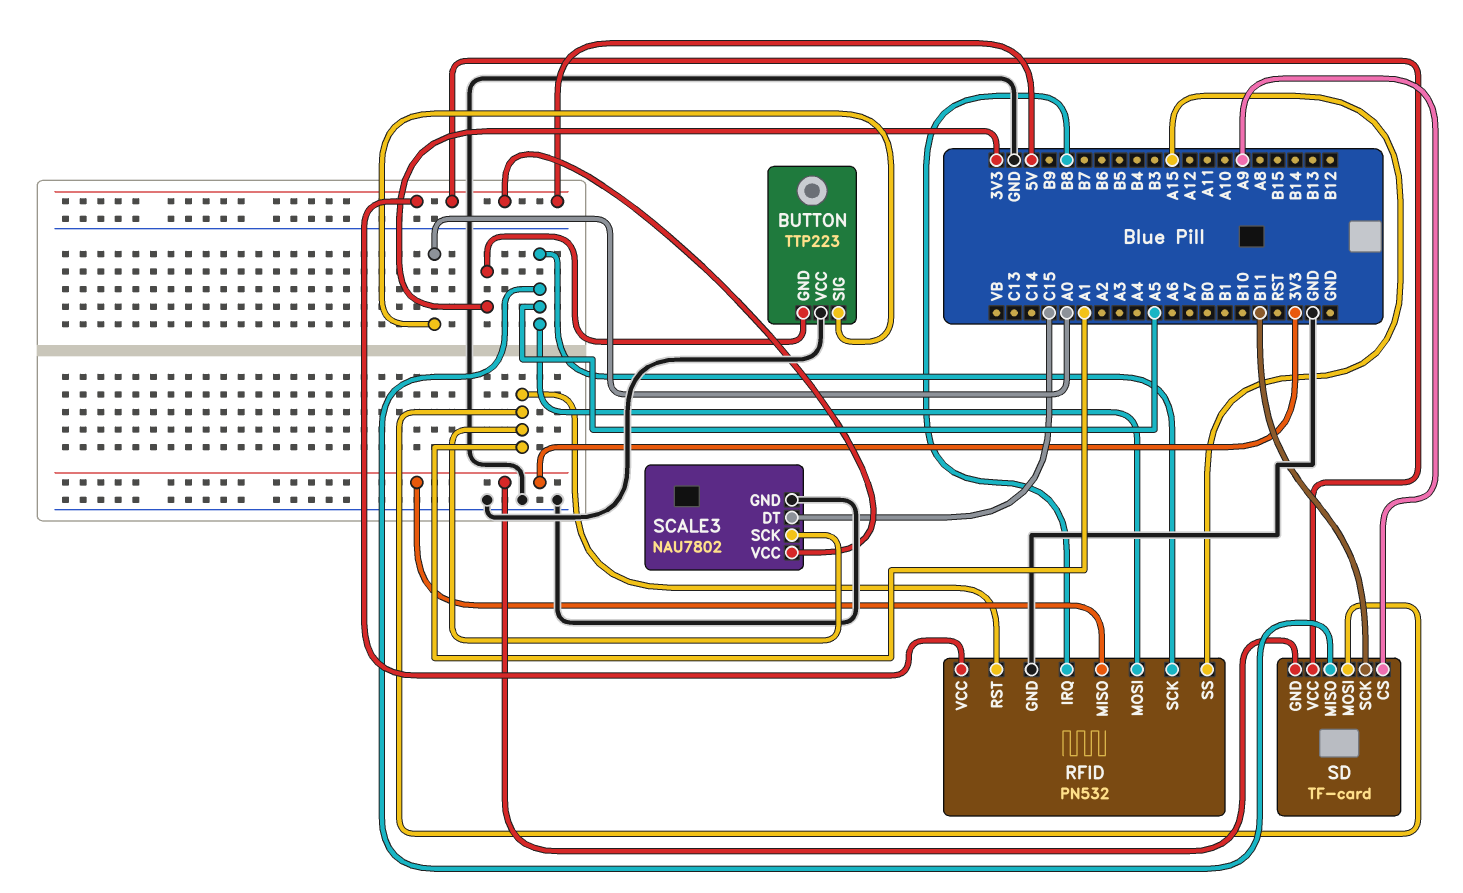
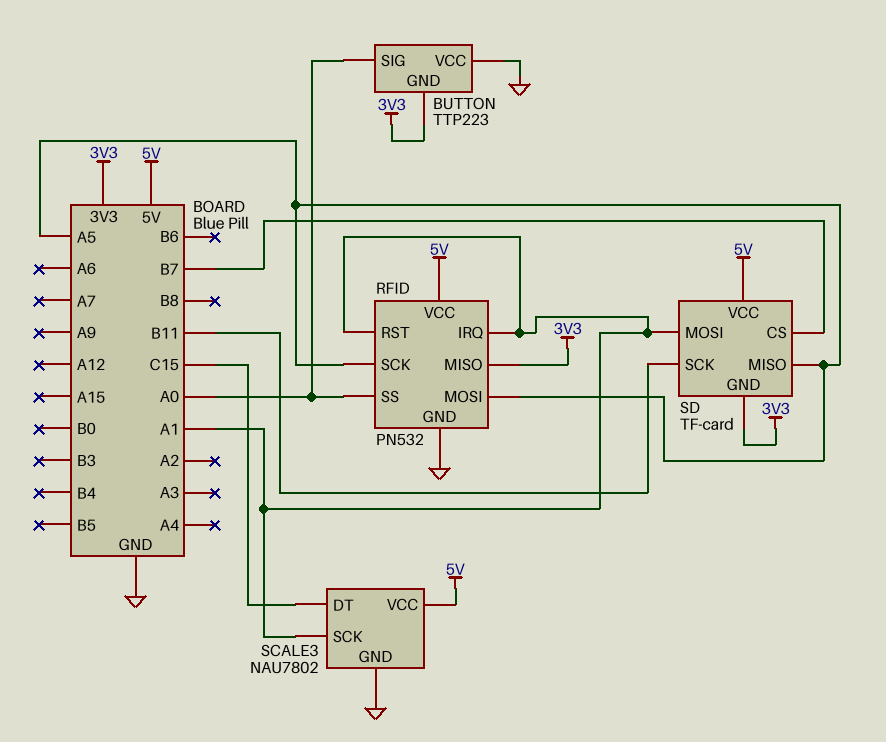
RFID pin IRQ: B8 -> A1
RFID pin SS: A15 -> A0
SD pin CS: A9 -> B7

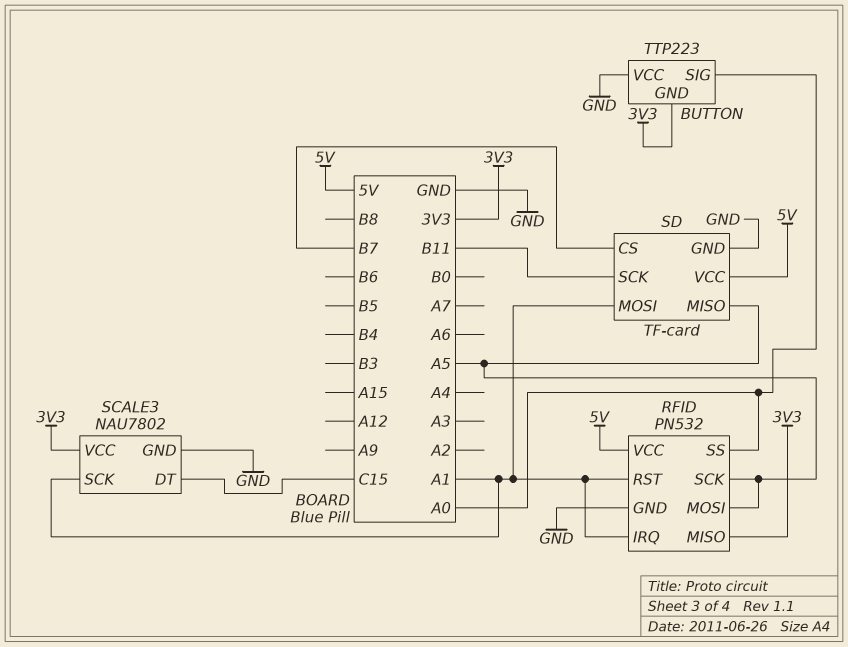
SCALE3 pin VCC: 5V -> 3V3
SD pin GND: 3V3 -> GND

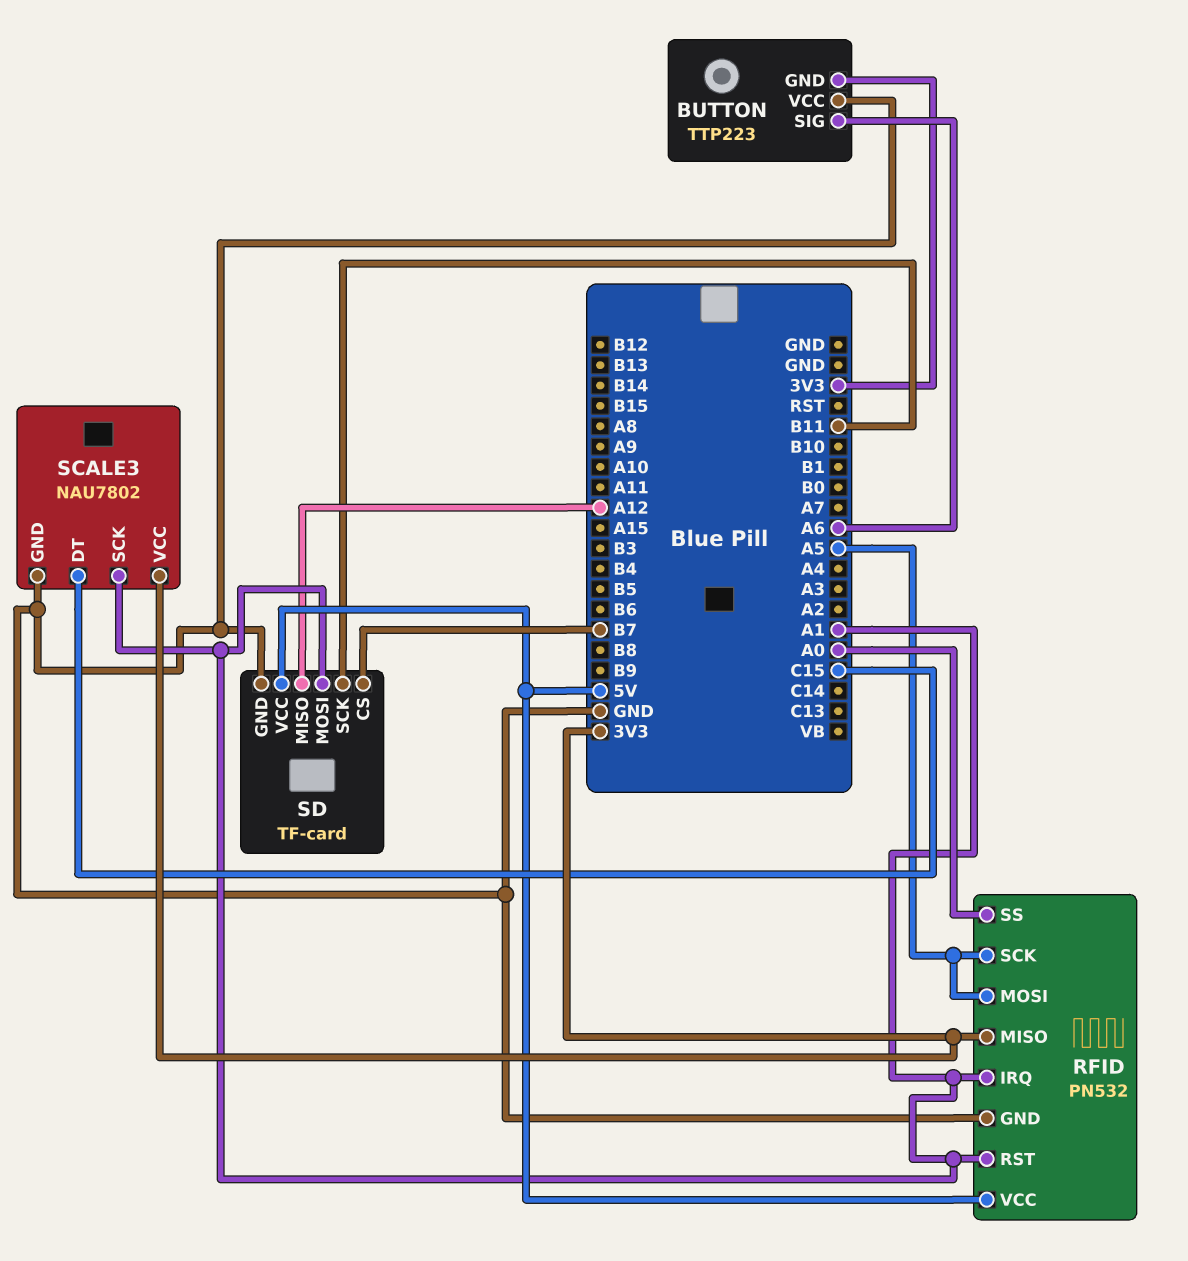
BUTTON pin SIG: A0 -> A6
SD pin MISO: A5 -> A12

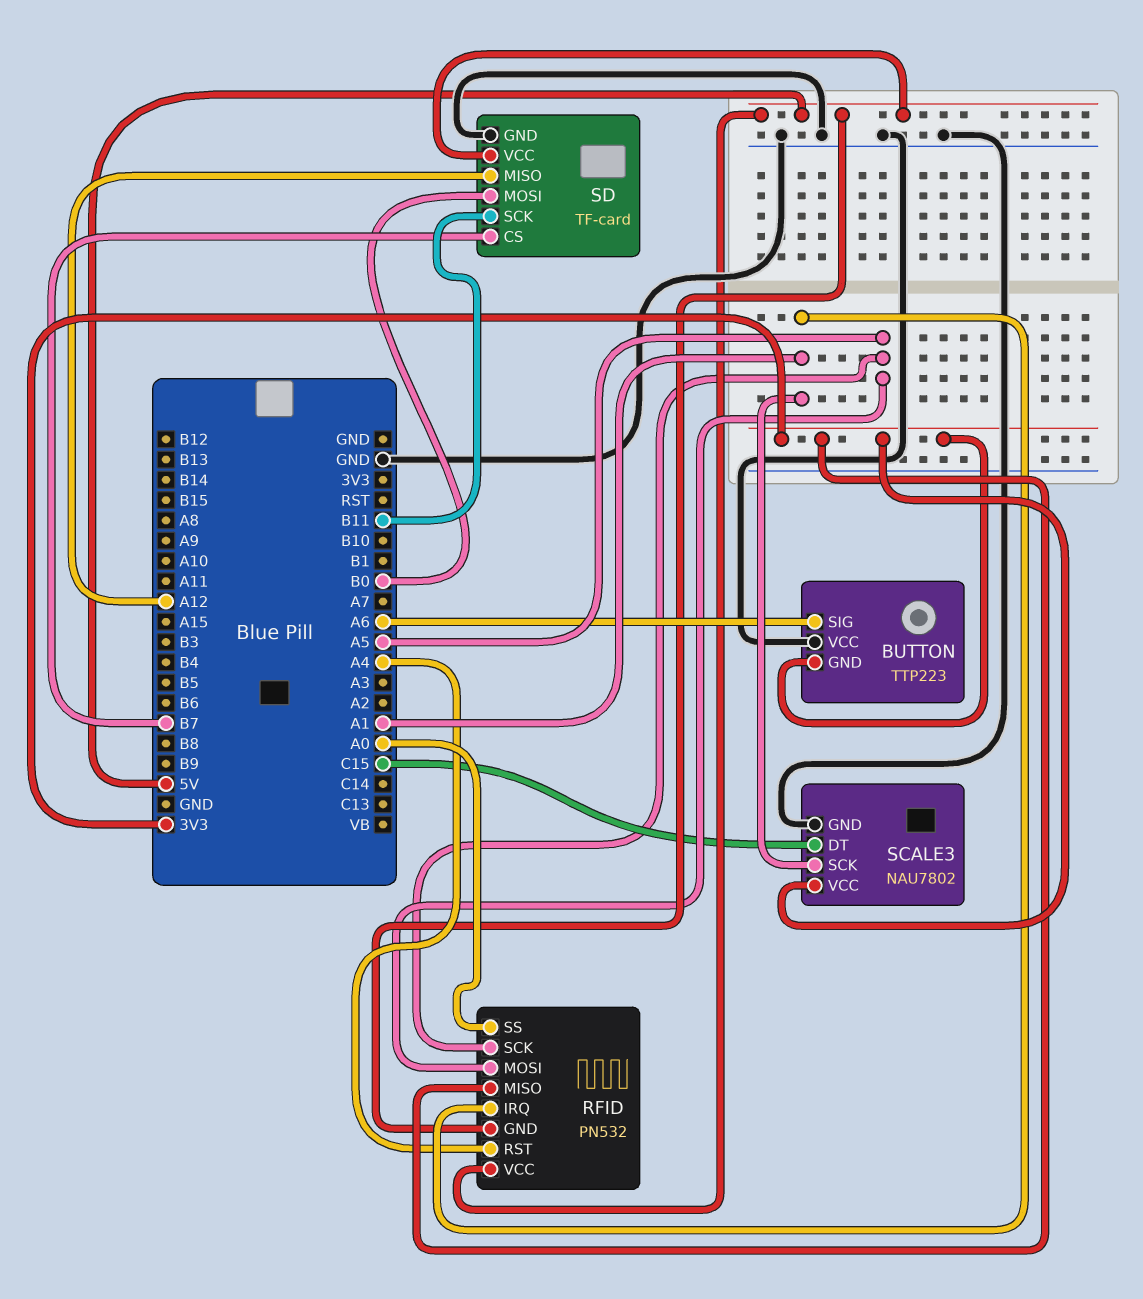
RFID pin GND: GND -> 5V
RFID pin RST: A1 -> A4
SD pin MOSI: A1 -> B0

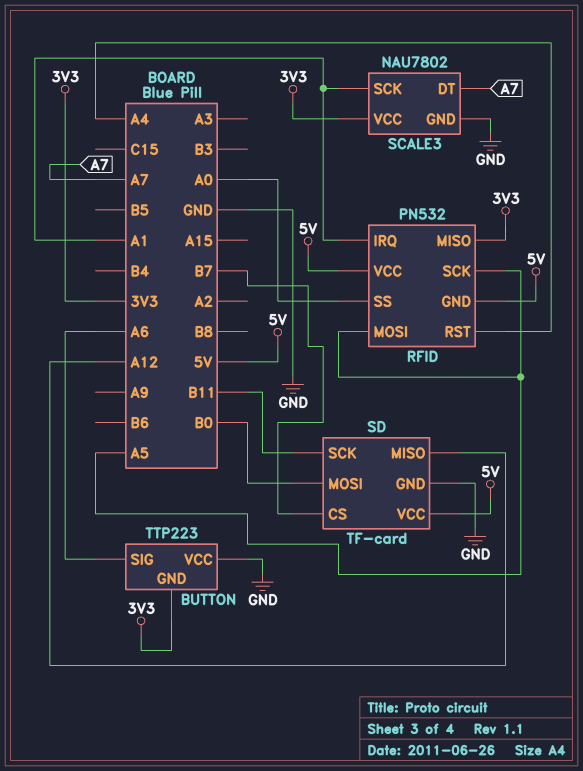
SCALE3 pin DT: C15 -> A7

